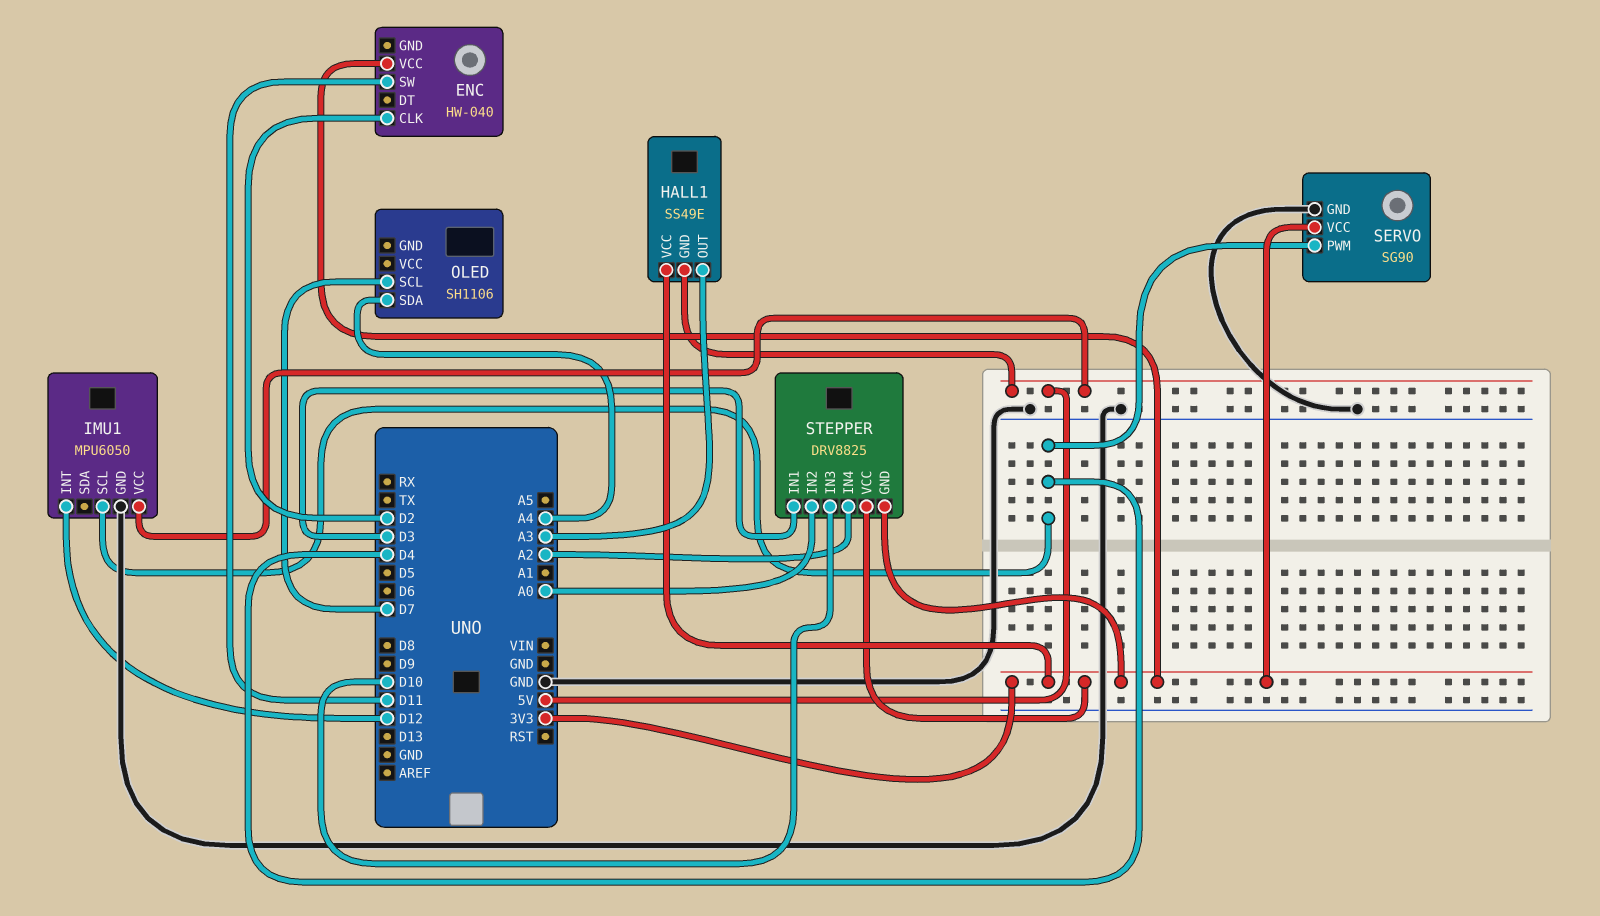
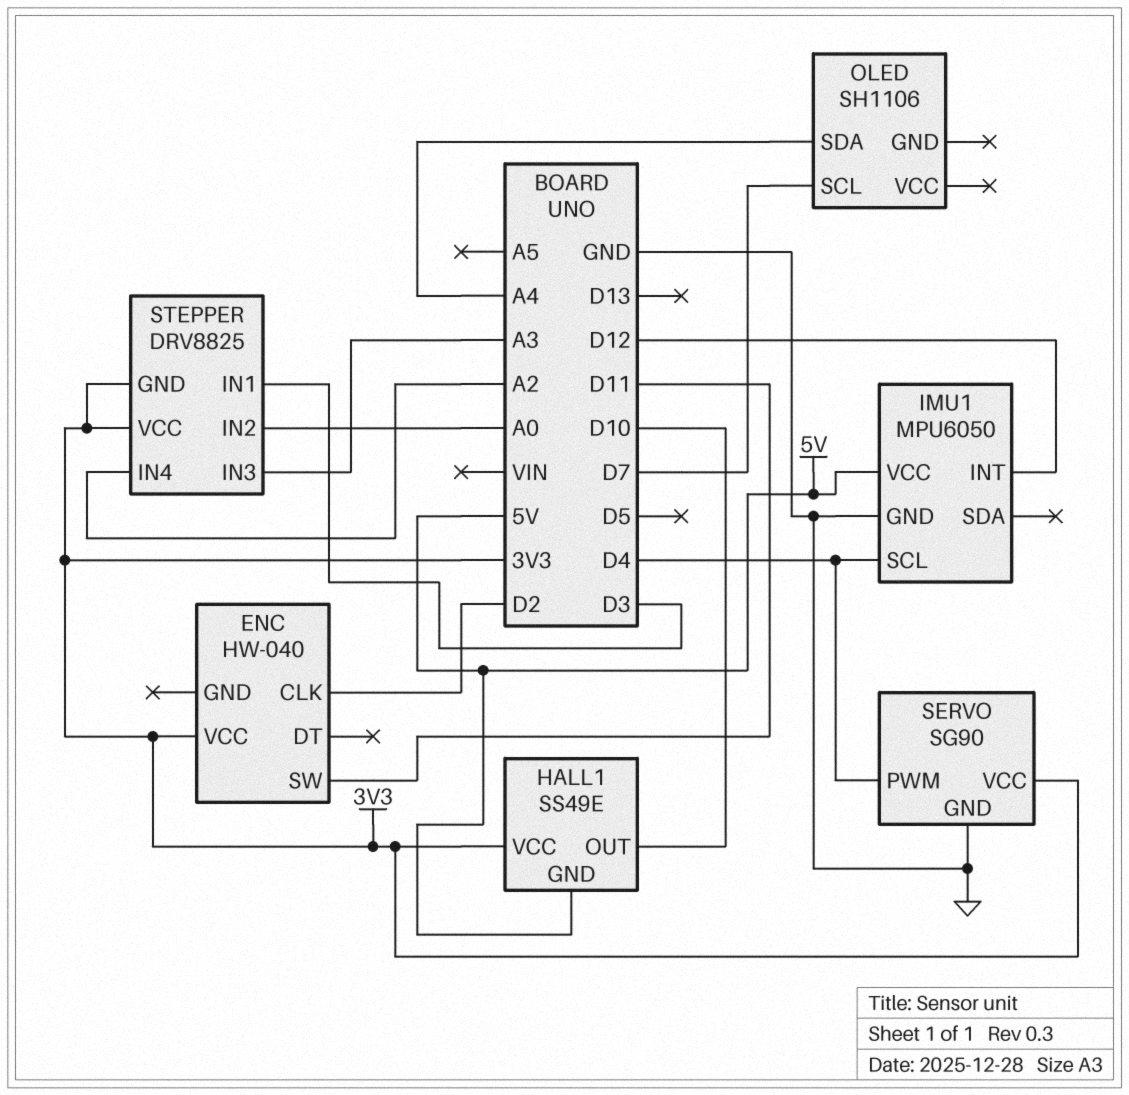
HALL1 pin OUT: A3 -> D10
STEPPER pin IN3: D10 -> A3

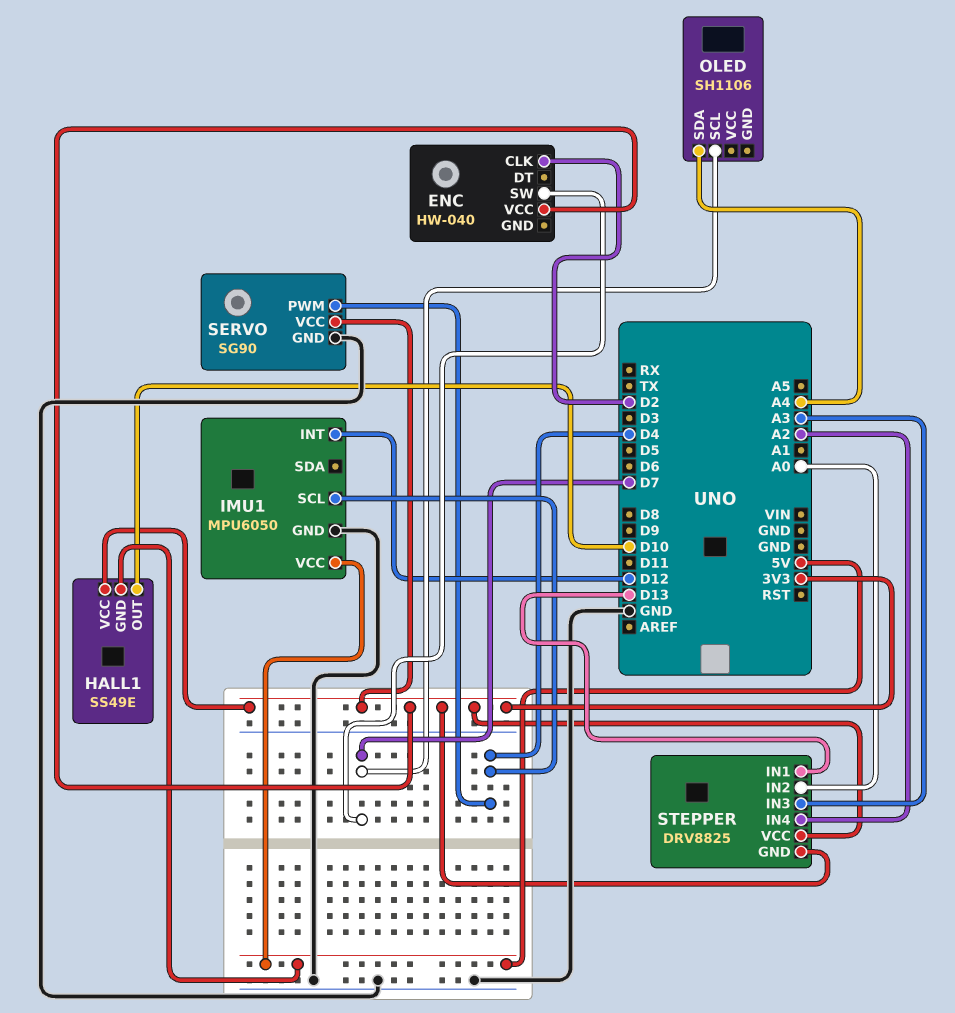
ENC pin SW: D11 -> D7
STEPPER pin IN1: D3 -> D13

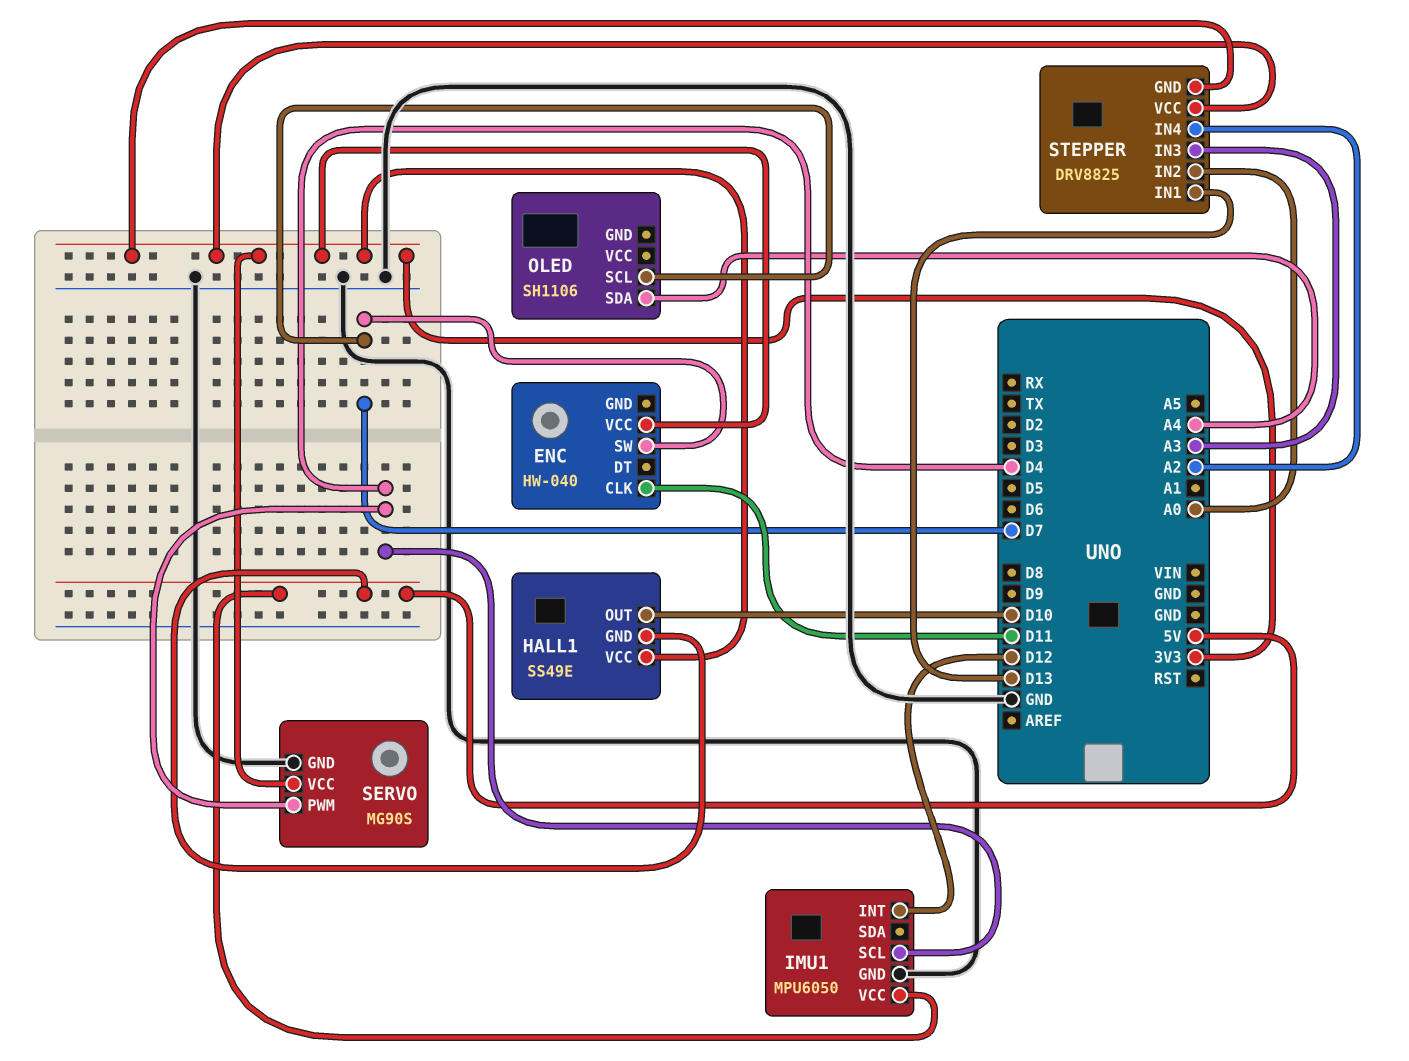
ENC pin CLK: D2 -> D11
SERVO: SG90 -> MG90S

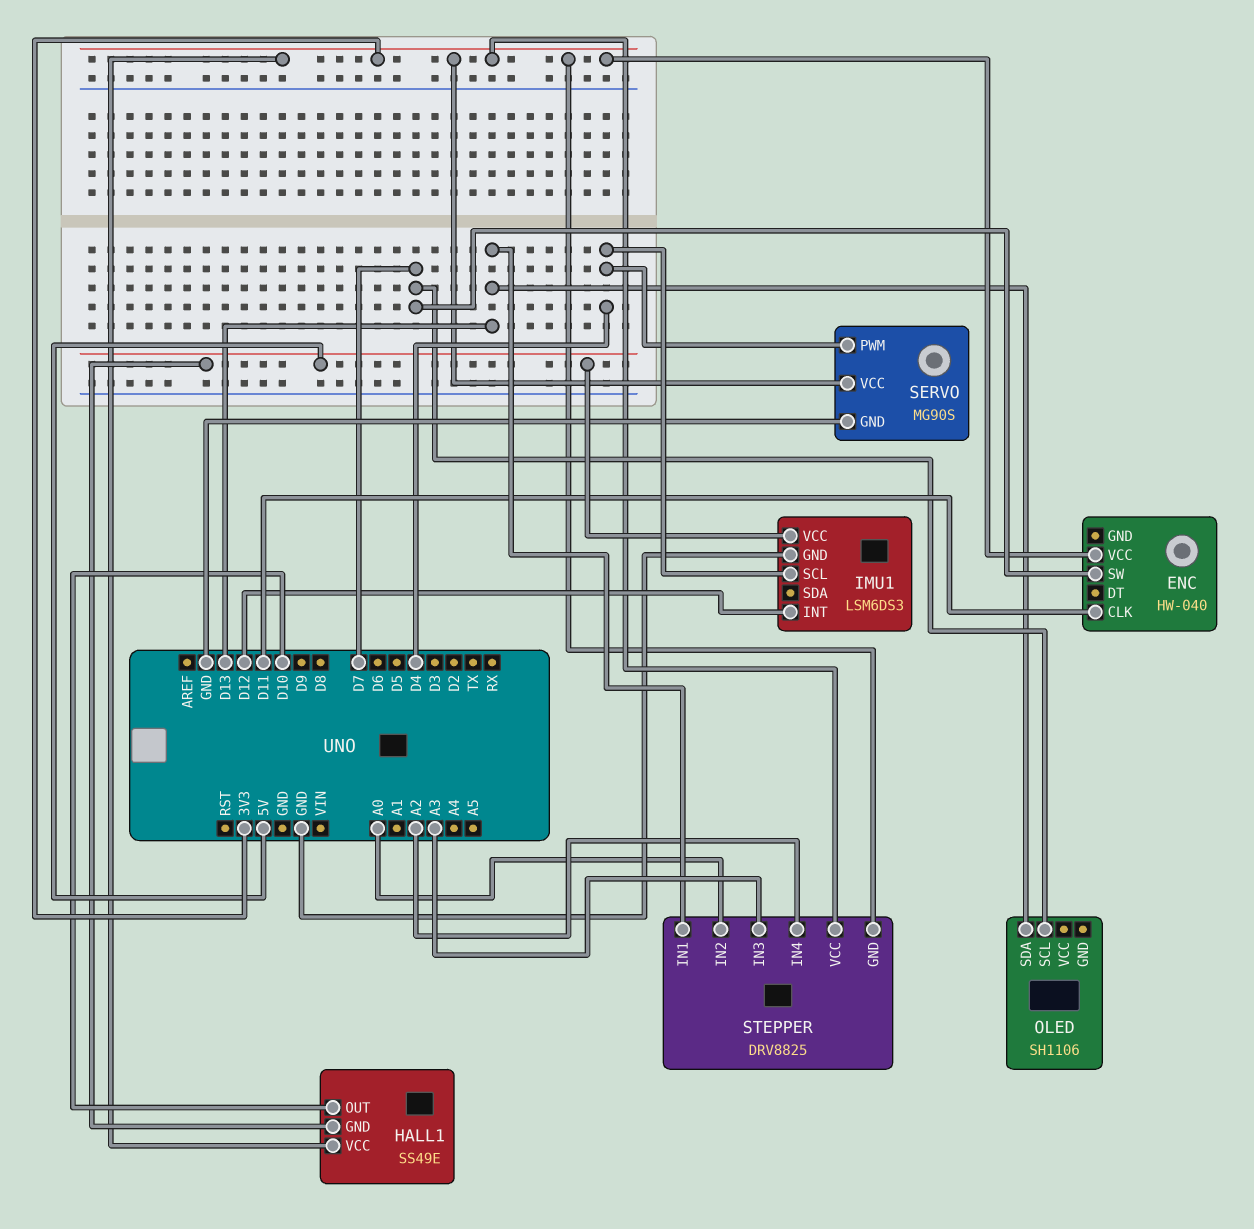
IMU1: MPU6050 -> LSM6DS3
OLED pin SDA: A4 -> D13

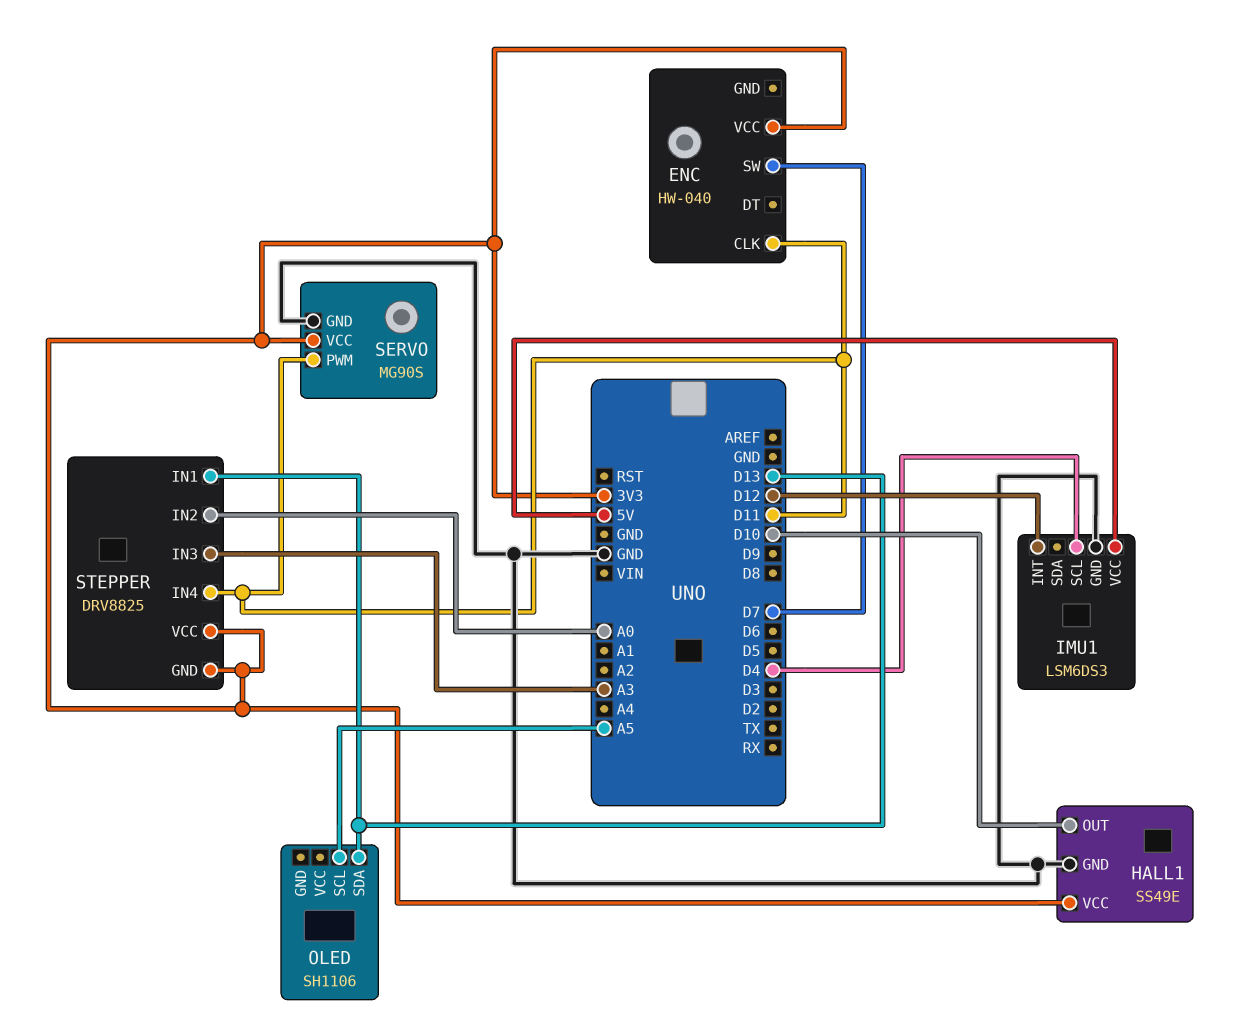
HALL1 pin GND: 5V -> GND
OLED pin SCL: D7 -> A5
SERVO pin PWM: D4 -> D11
STEPPER pin IN4: A2 -> D11

